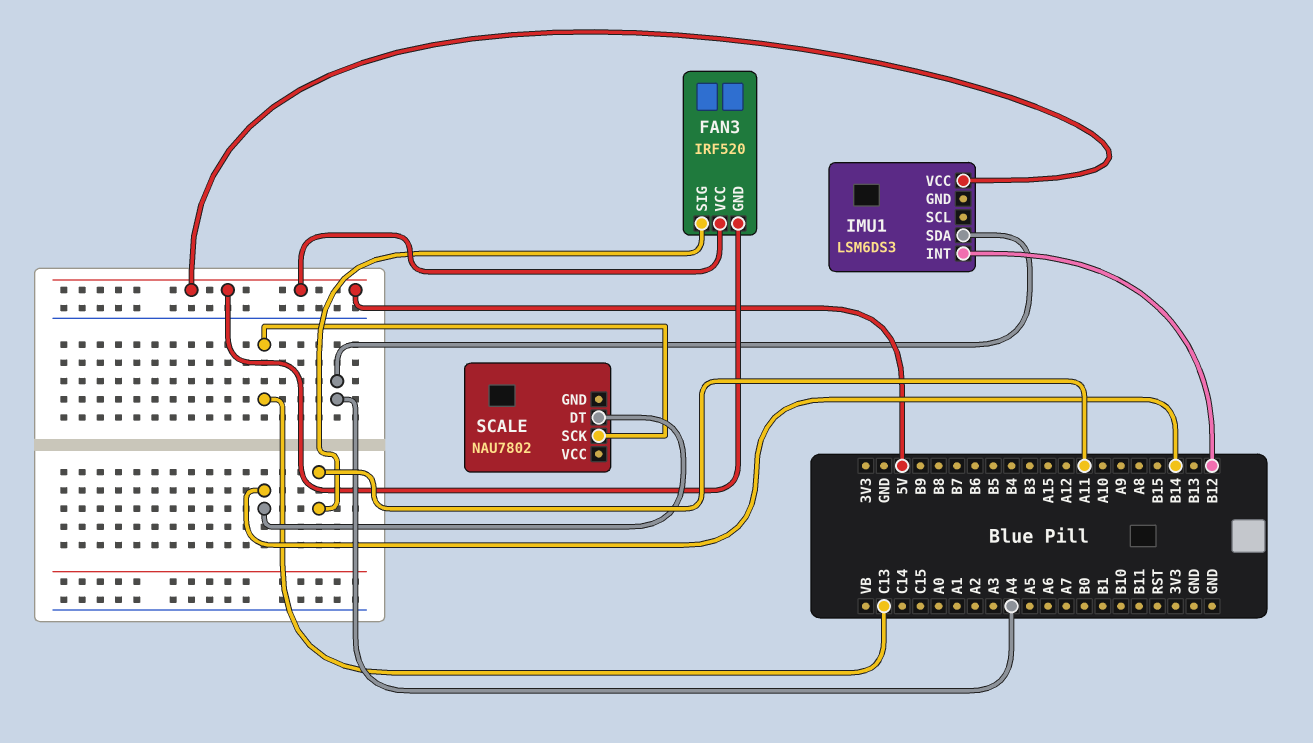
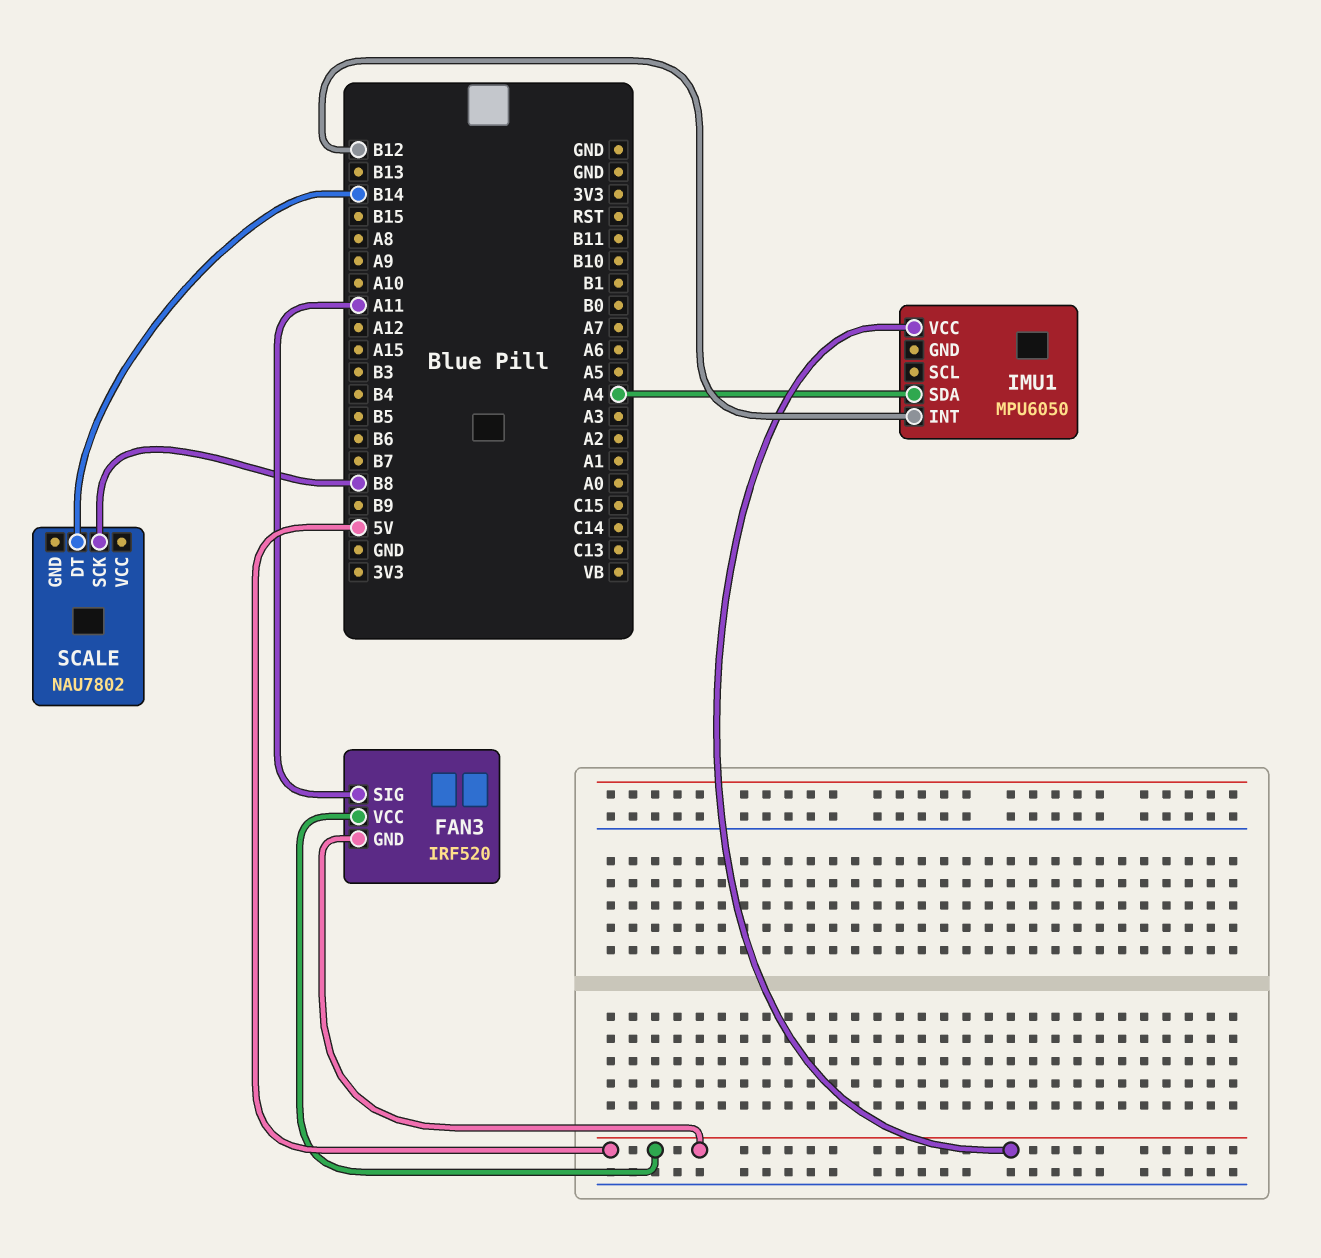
IMU1: LSM6DS3 -> MPU6050
SCALE pin SCK: C13 -> B8

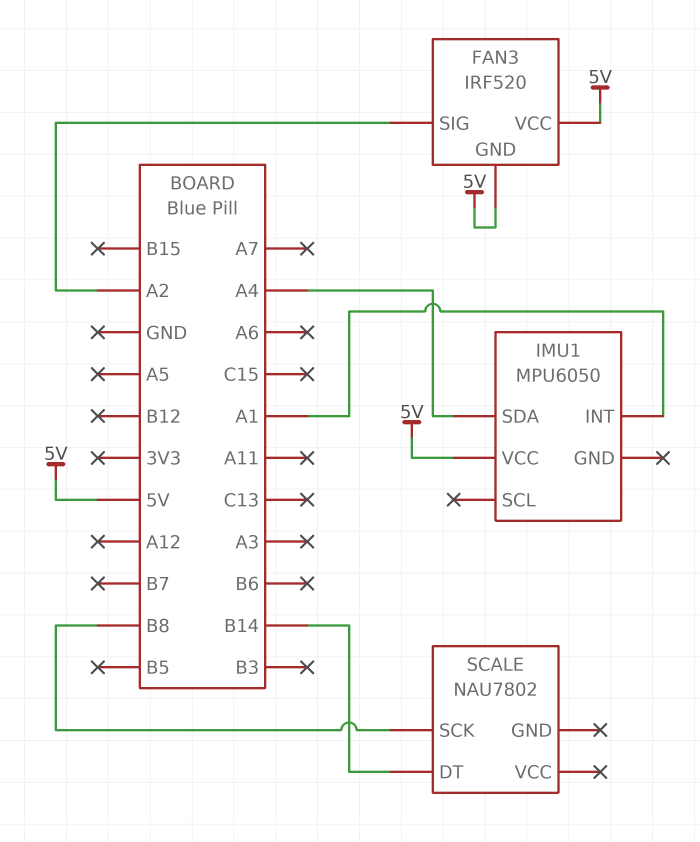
FAN3 pin SIG: A11 -> A2
IMU1 pin INT: B12 -> A1

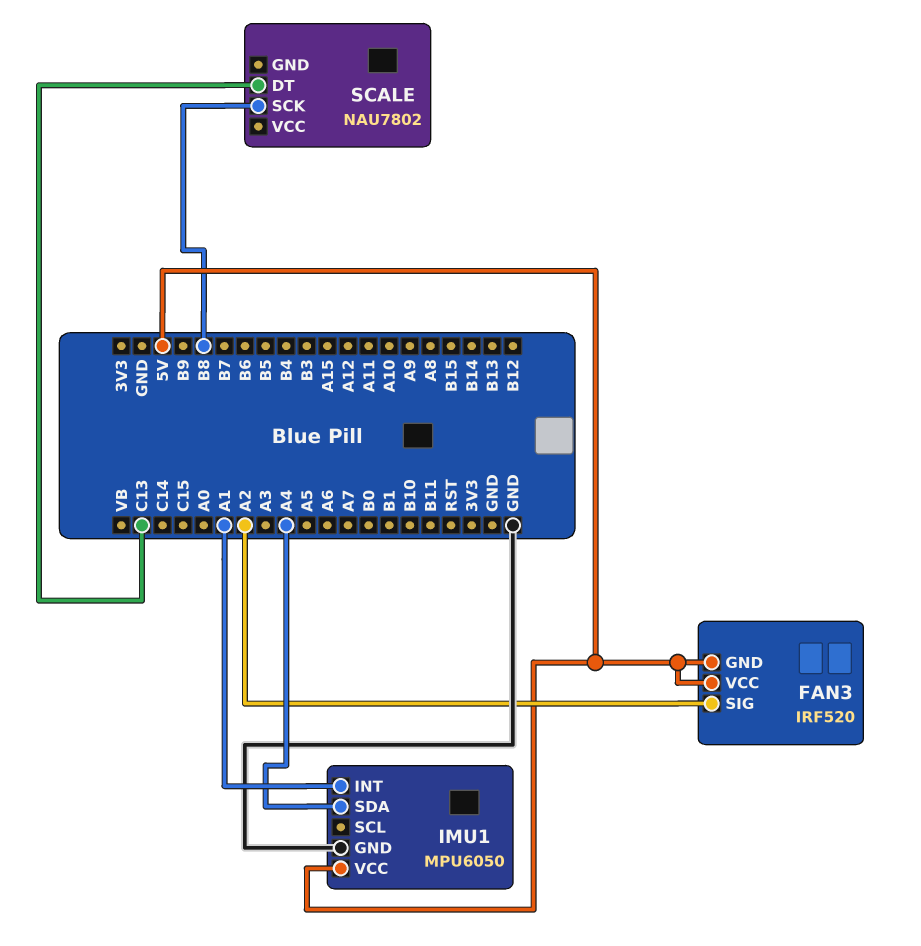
IMU1 pin GND: none -> GND
SCALE pin DT: B14 -> C13

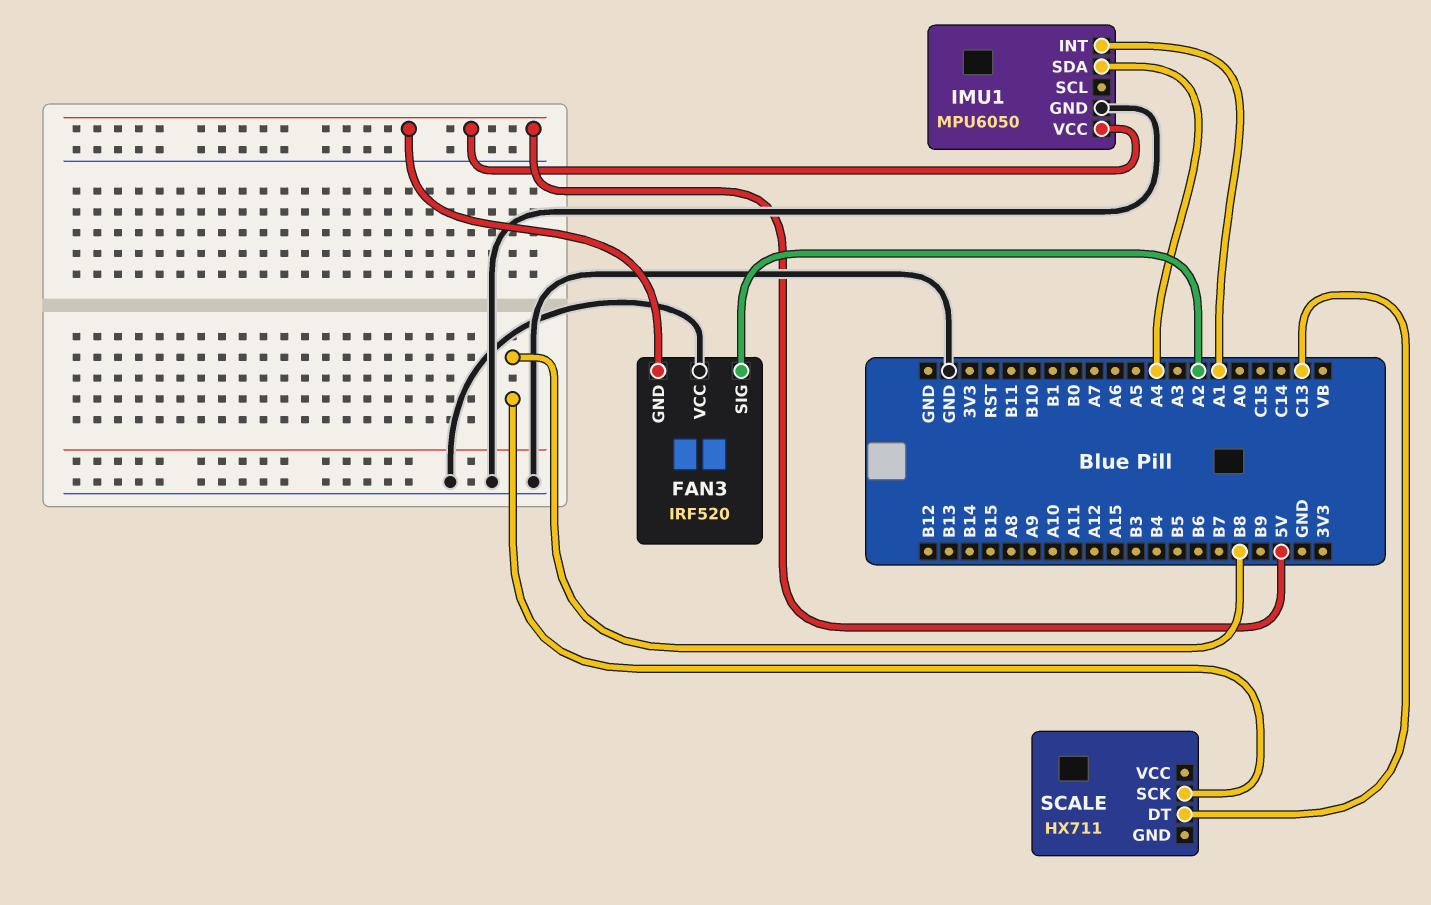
FAN3 pin VCC: 5V -> GND
SCALE: NAU7802 -> HX711

